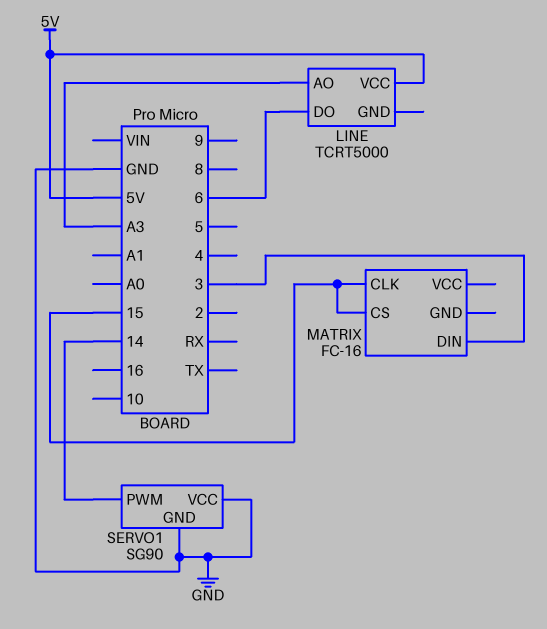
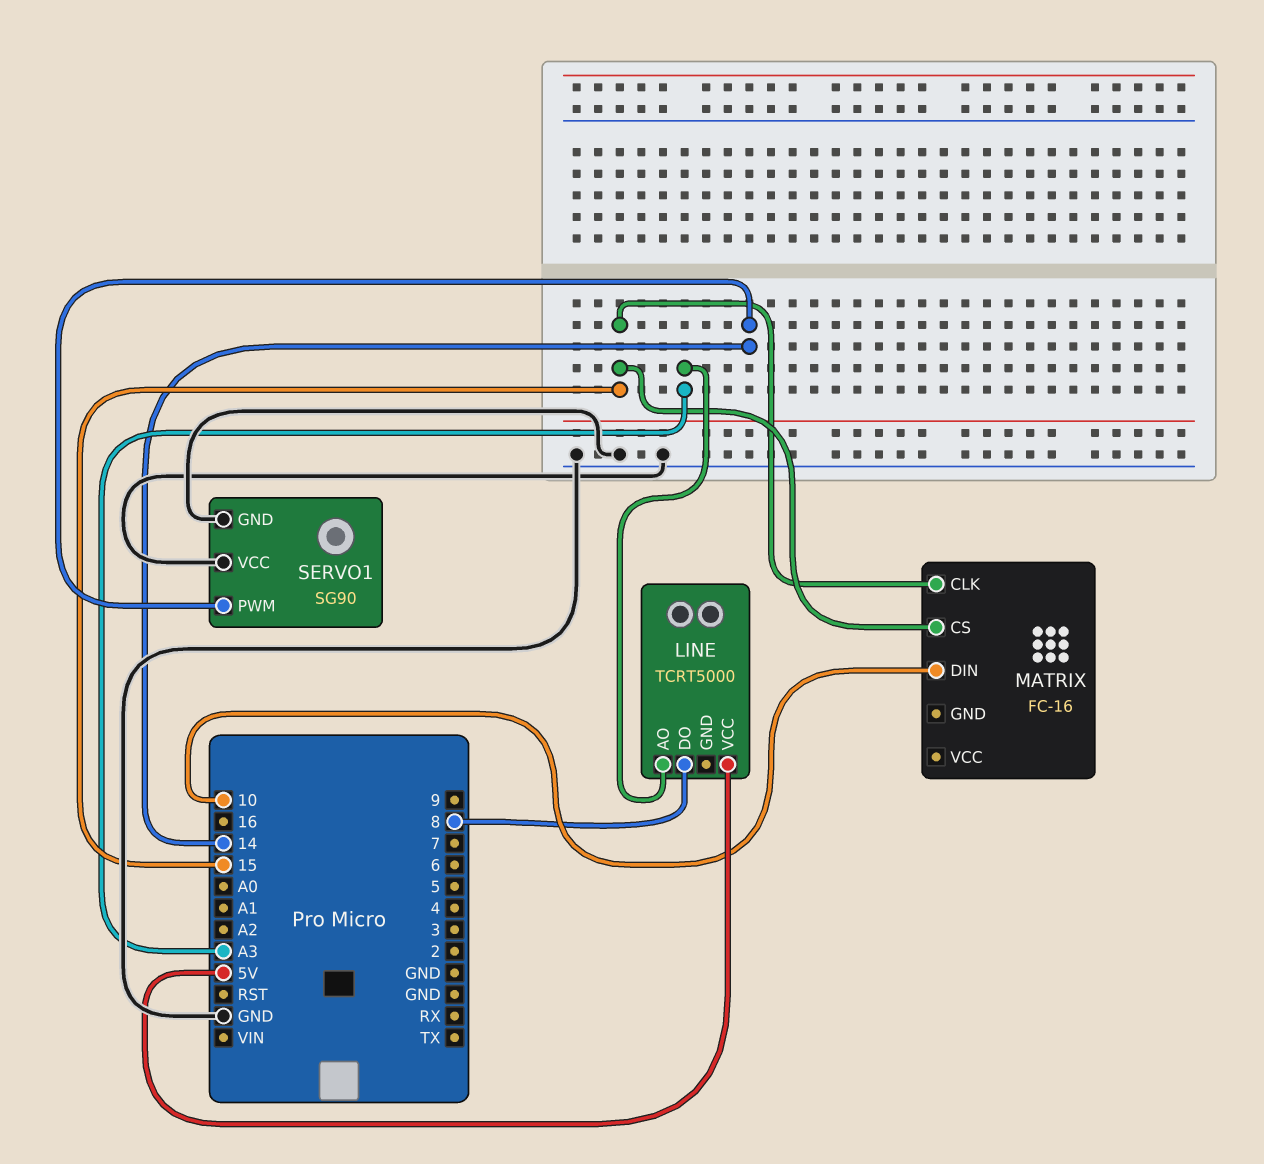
LINE pin DO: 6 -> 8
MATRIX pin DIN: 3 -> 10

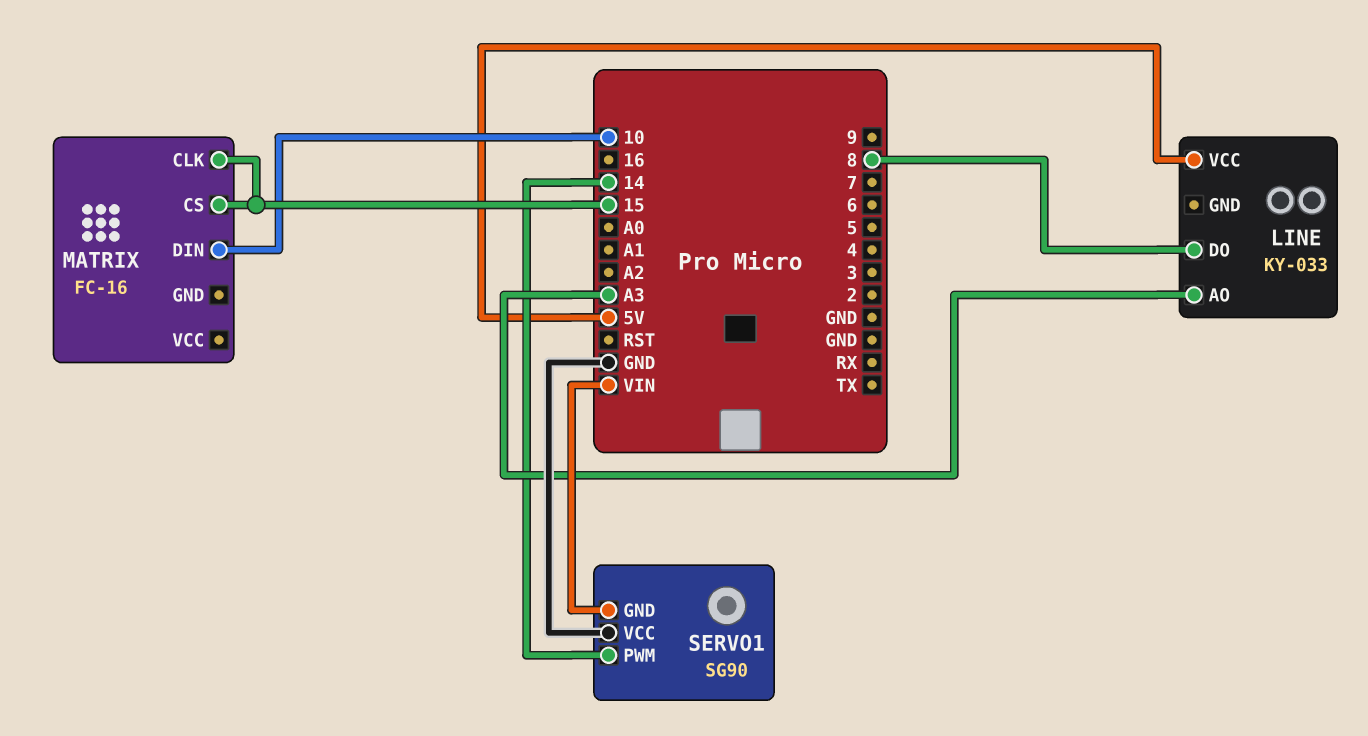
LINE: TCRT5000 -> KY-033
SERVO1 pin GND: GND -> VIN

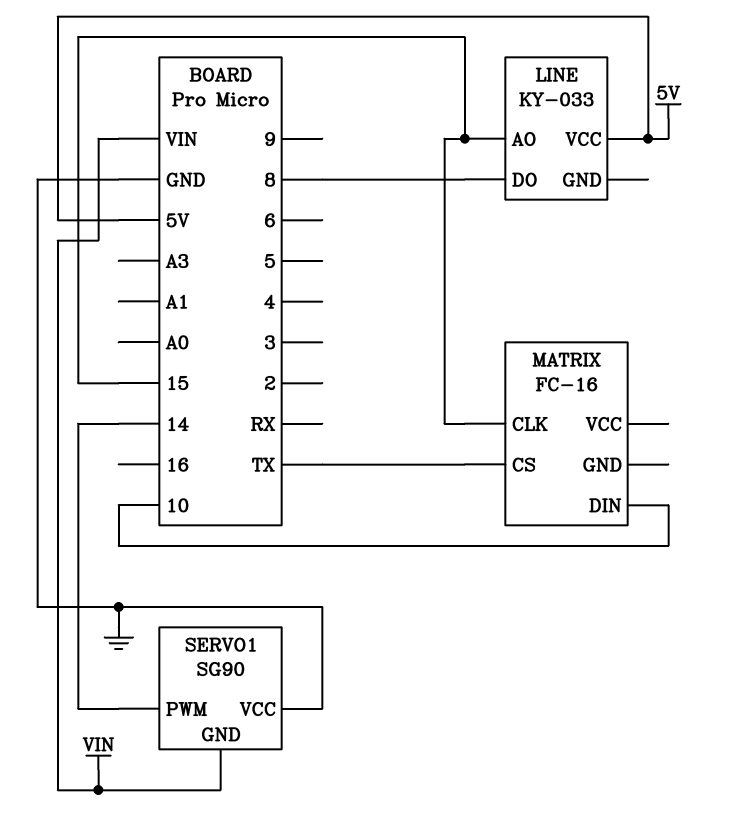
LINE pin AO: A3 -> 15
MATRIX pin CS: 15 -> TX

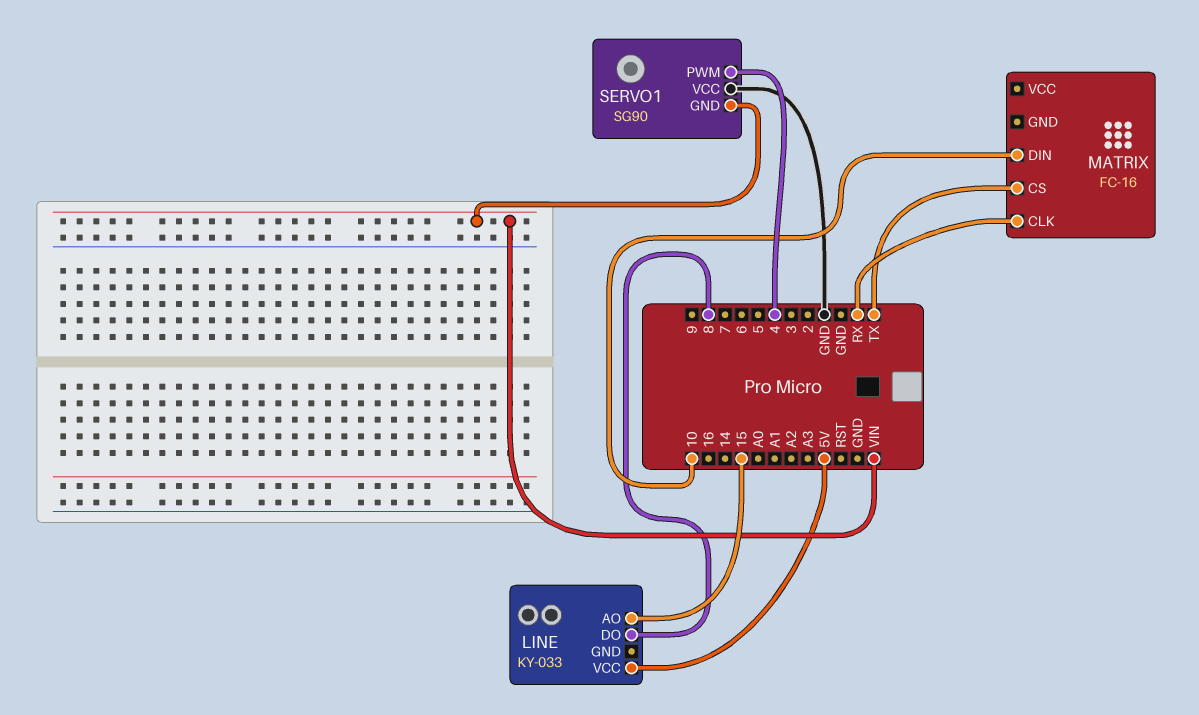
MATRIX pin CLK: 15 -> RX
SERVO1 pin PWM: 14 -> 4

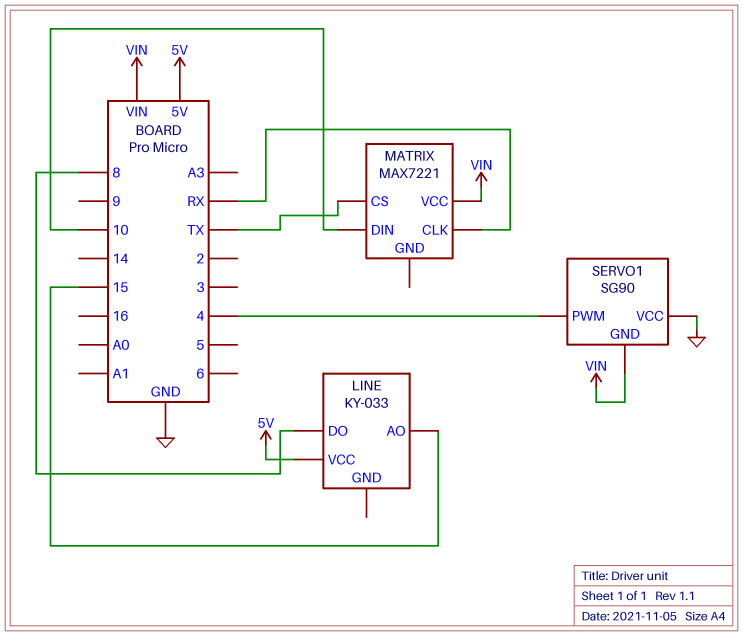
MATRIX: FC-16 -> MAX7221
MATRIX pin VCC: none -> VIN

